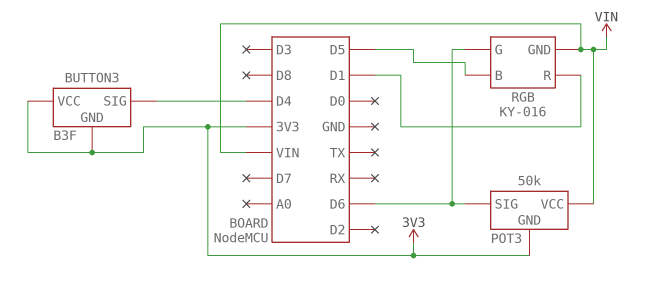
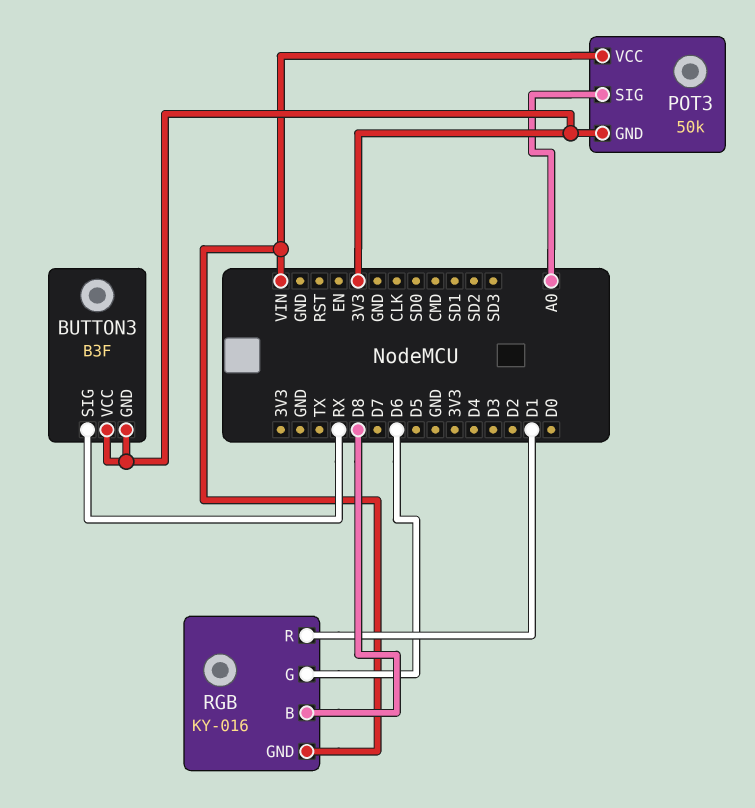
BUTTON3 pin SIG: D4 -> RX
POT3 pin SIG: D6 -> A0
RGB pin B: D5 -> D8

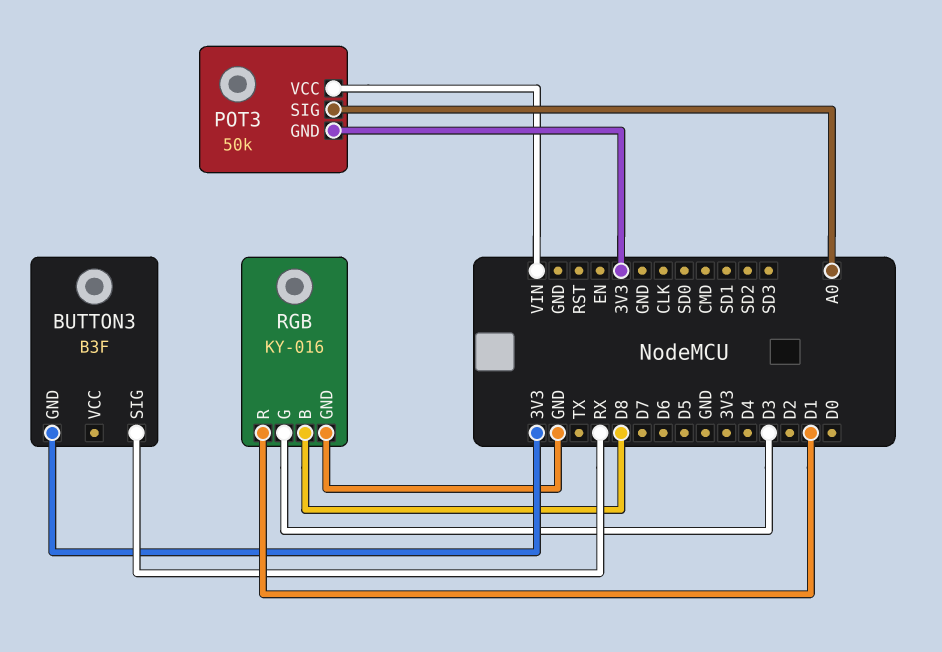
BUTTON3 pin VCC: 3V3 -> none
RGB pin G: D6 -> D3
RGB pin GND: VIN -> GND

